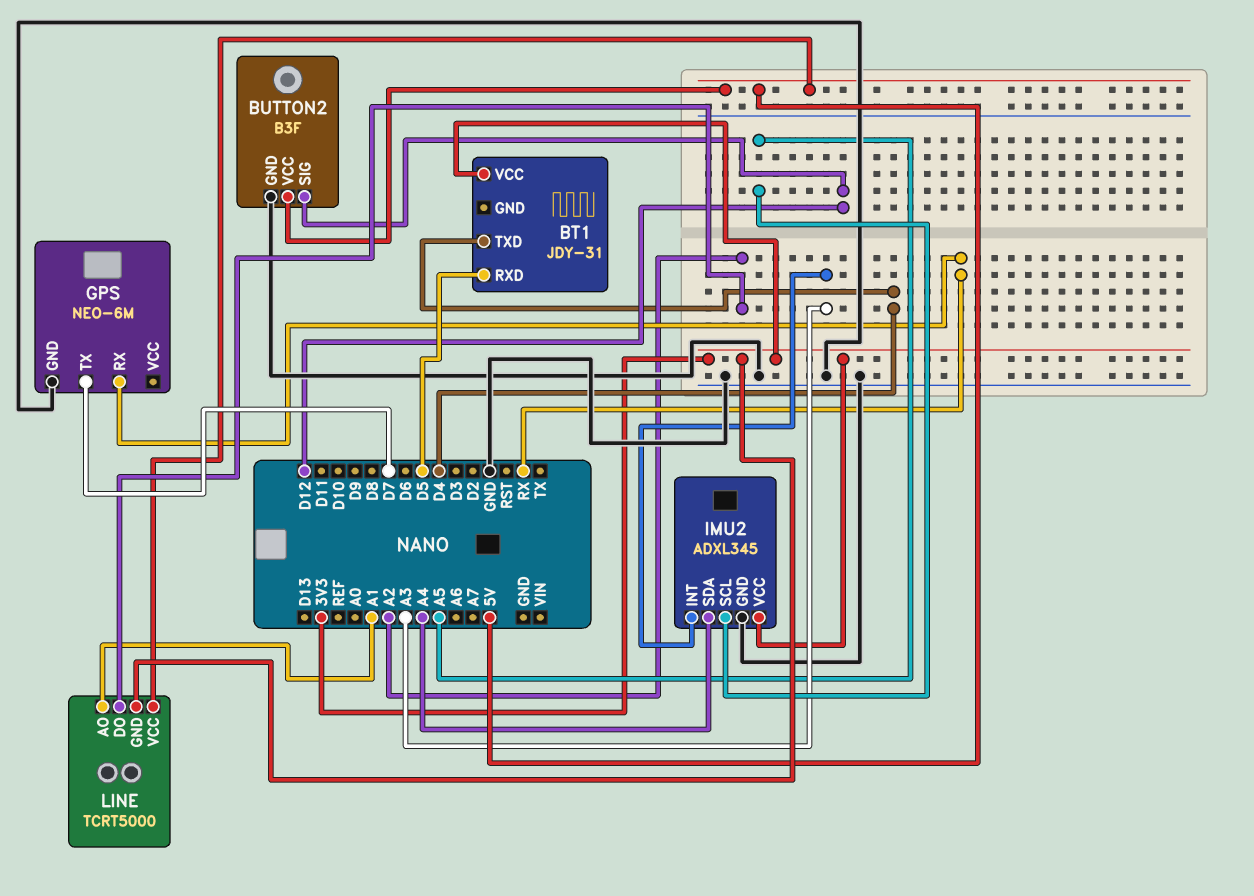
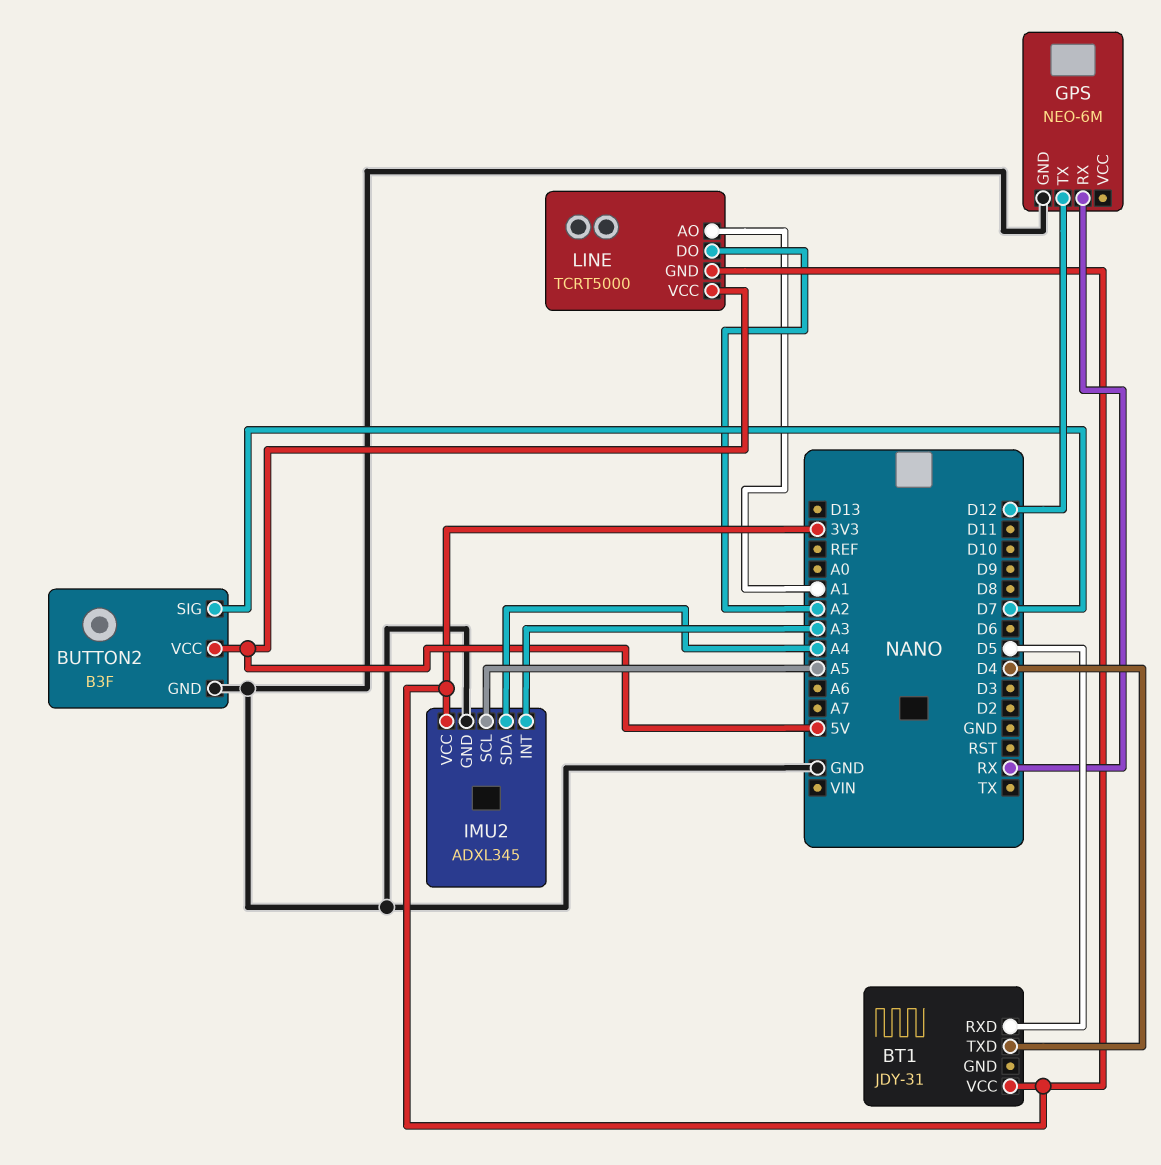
BUTTON2 pin SIG: D12 -> D7
GPS pin TX: D7 -> D12

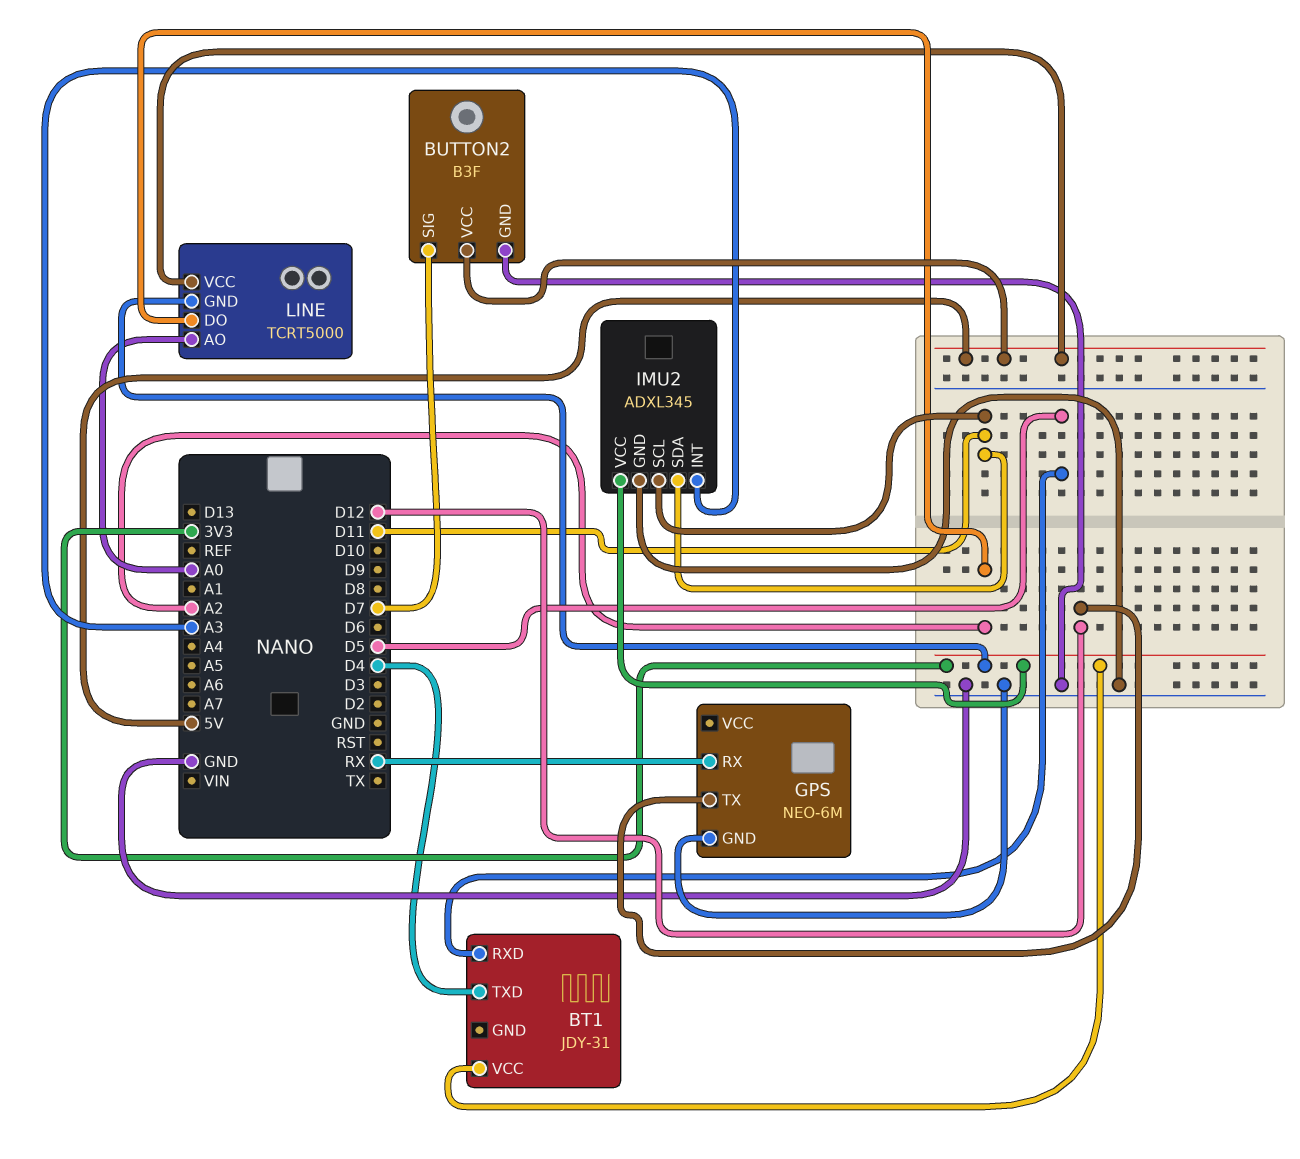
IMU2 pin SCL: A5 -> D11
IMU2 pin SDA: A4 -> D11
LINE pin AO: A1 -> A0

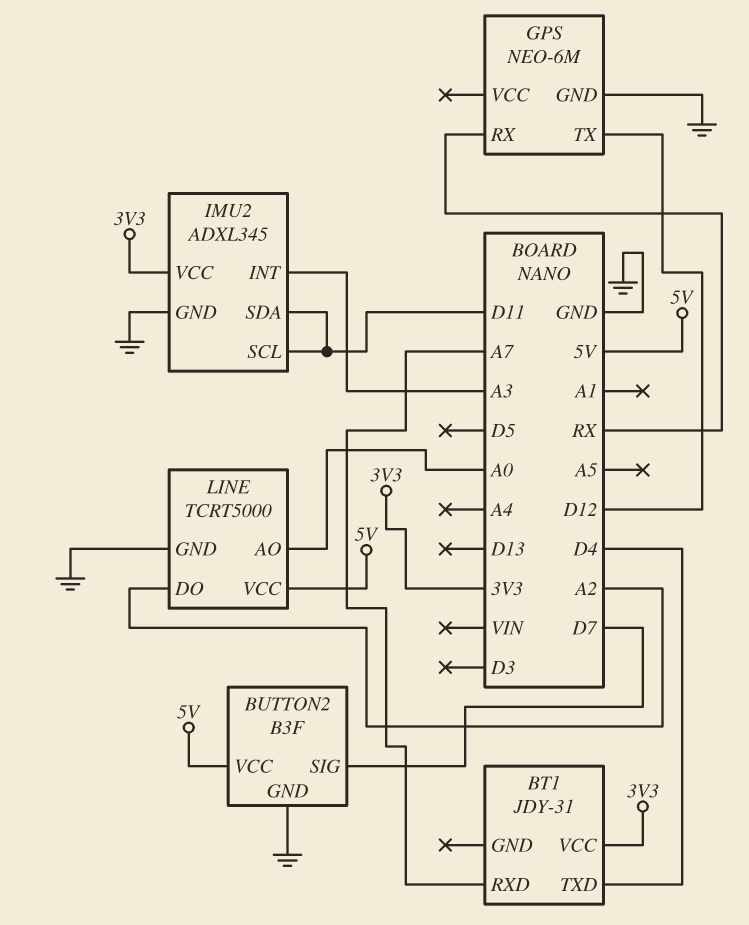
BT1 pin RXD: D5 -> A7
LINE pin GND: 3V3 -> GND

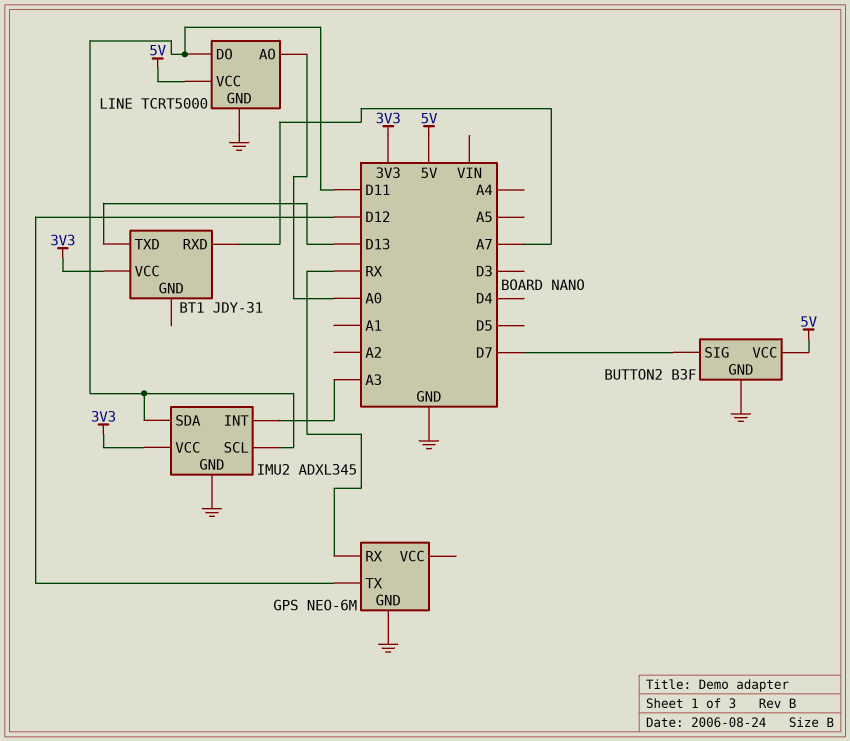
BT1 pin TXD: D4 -> D13
LINE pin DO: A2 -> D11

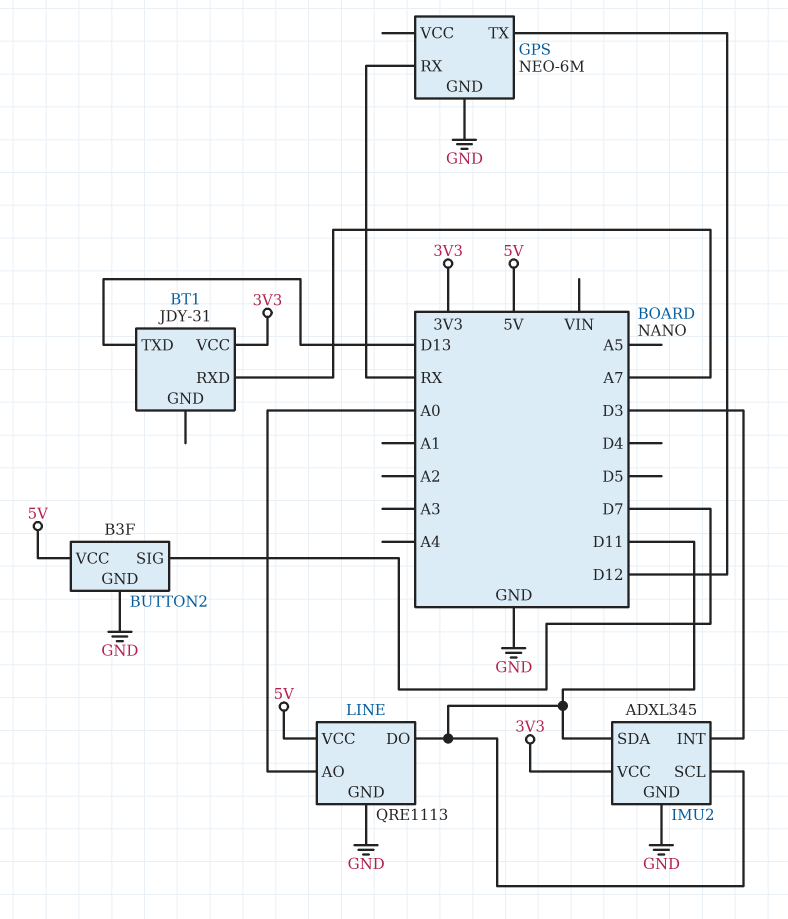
IMU2 pin INT: A3 -> D3
LINE: TCRT5000 -> QRE1113

